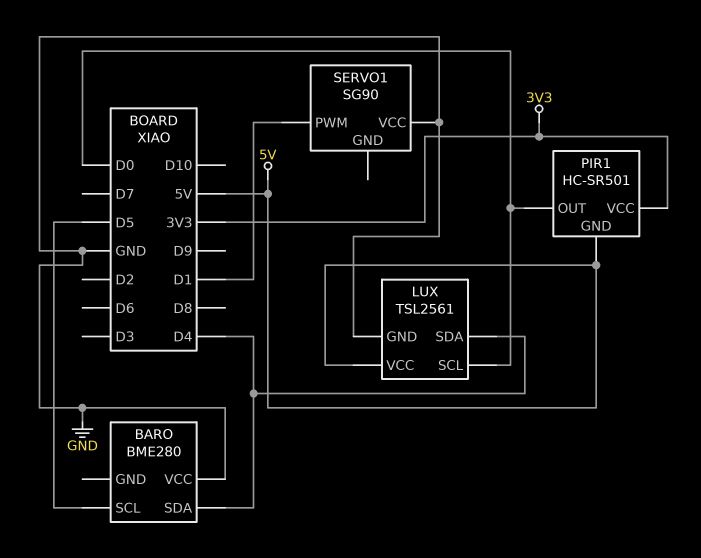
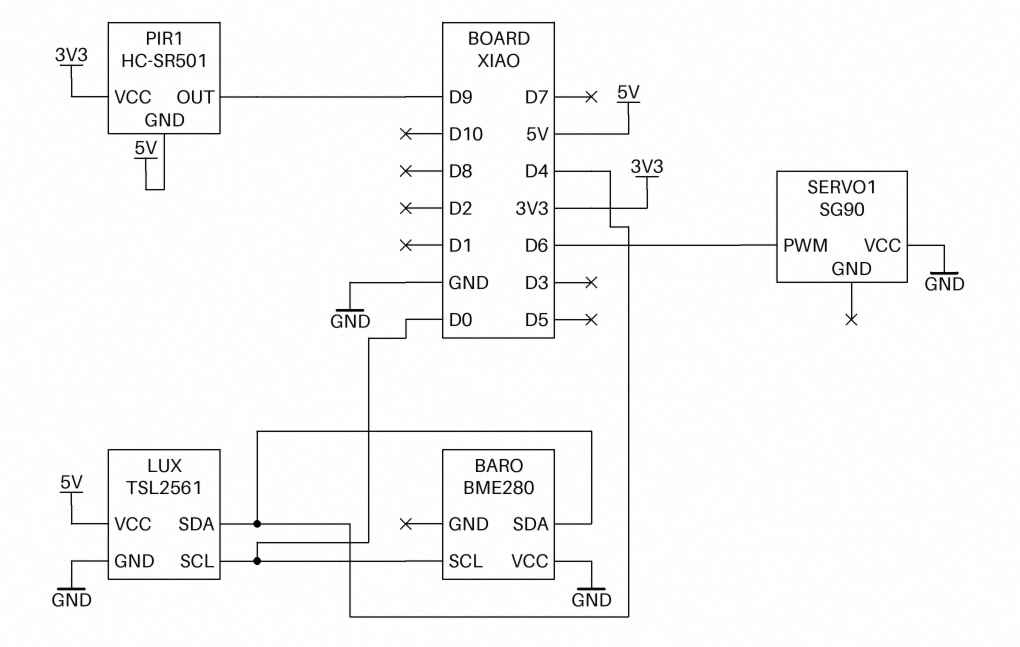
BARO pin SCL: D5 -> D0
PIR1 pin OUT: D0 -> D9
SERVO1 pin PWM: D1 -> D6

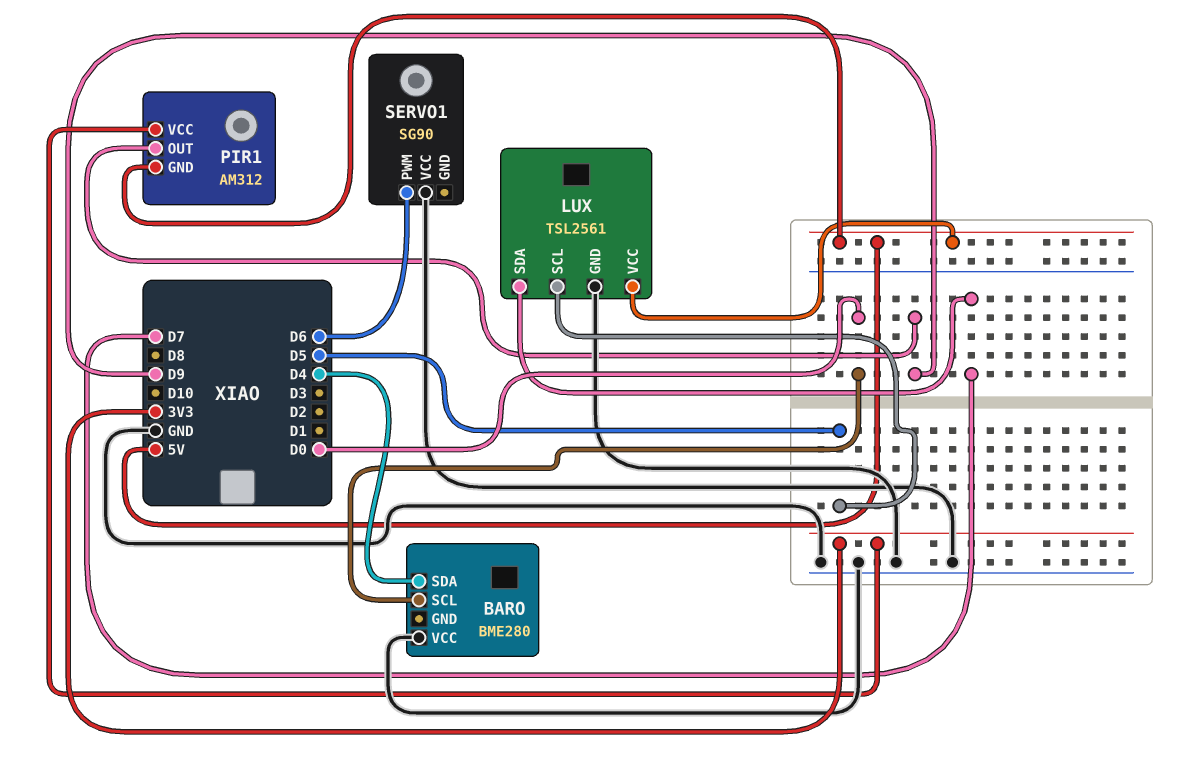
LUX pin SCL: D0 -> D5
LUX pin SDA: D4 -> D7
PIR1: HC-SR501 -> AM312

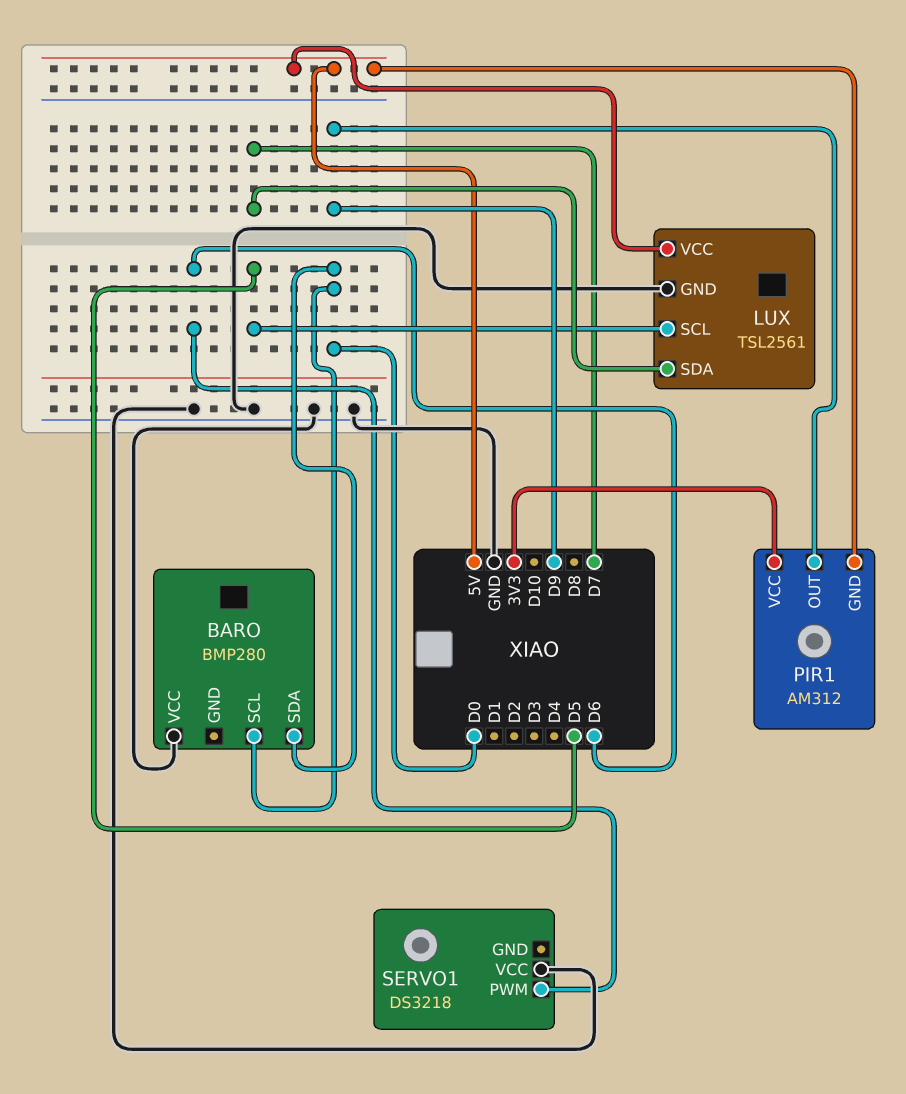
BARO: BME280 -> BMP280
BARO pin SDA: D4 -> D0
SERVO1: SG90 -> DS3218

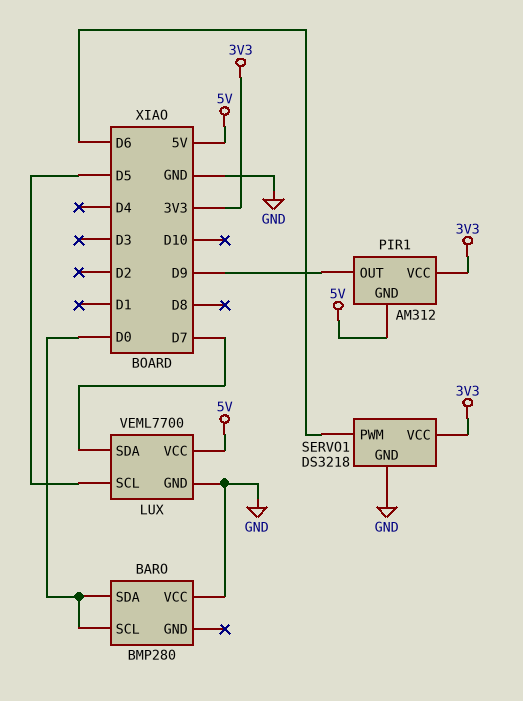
LUX: TSL2561 -> VEML7700
SERVO1 pin GND: none -> GND
SERVO1 pin VCC: GND -> 3V3

